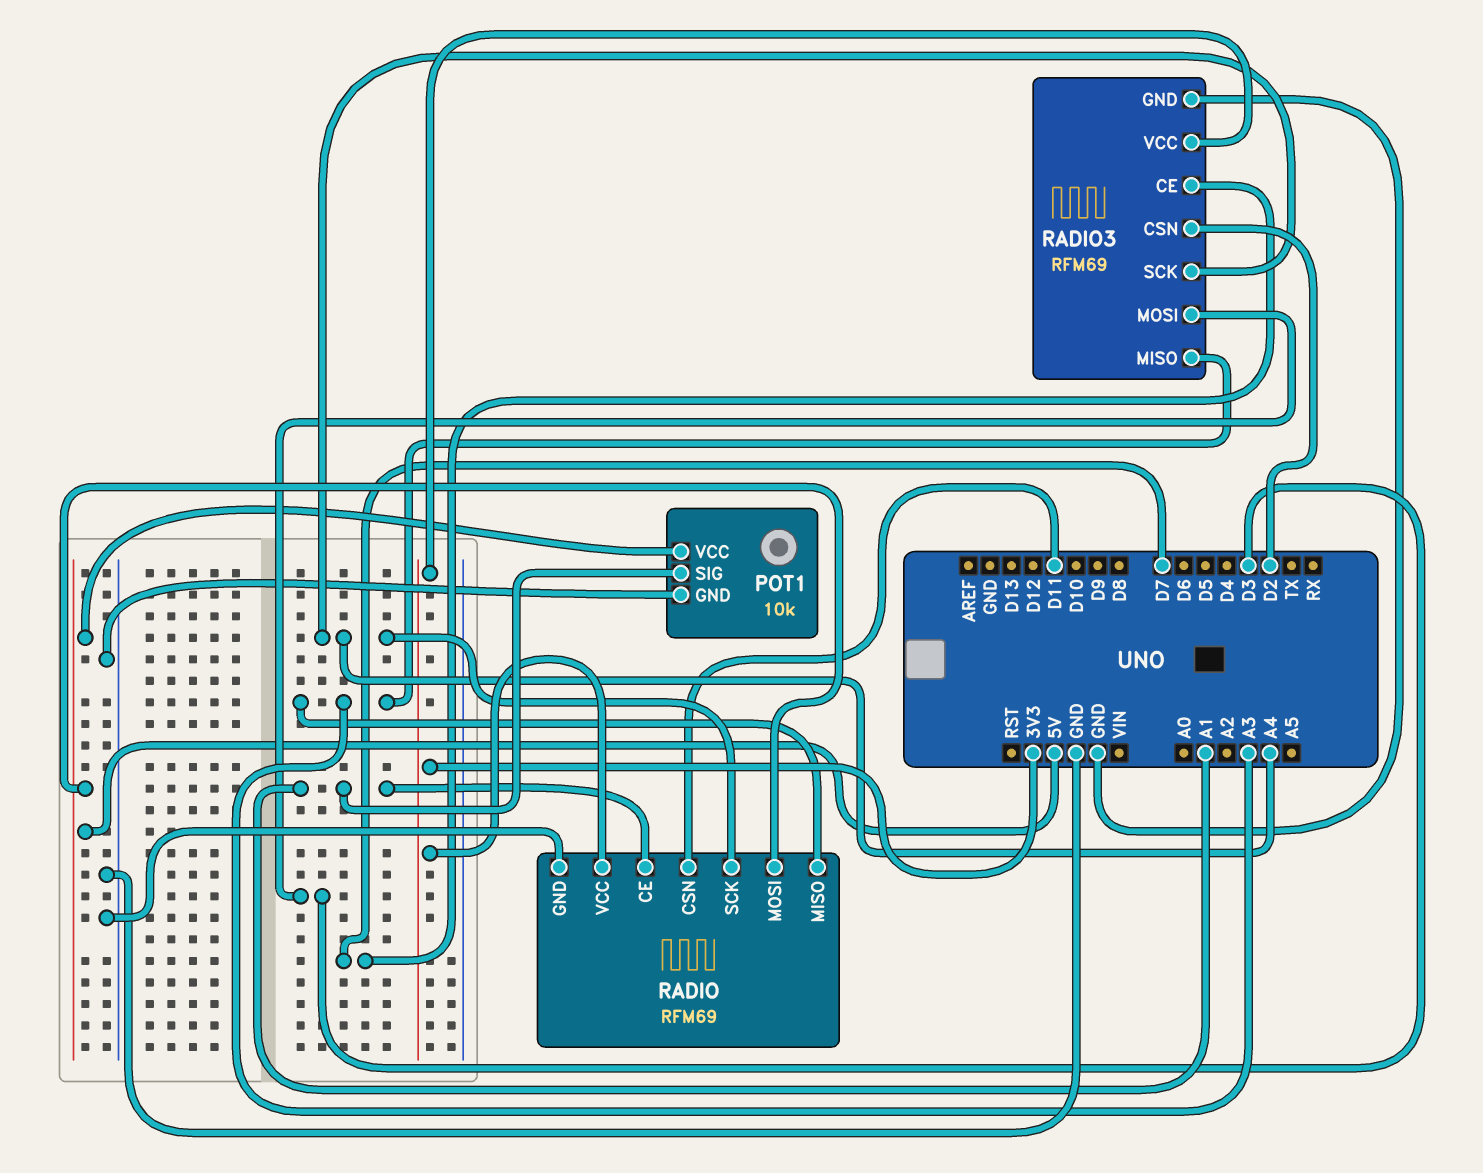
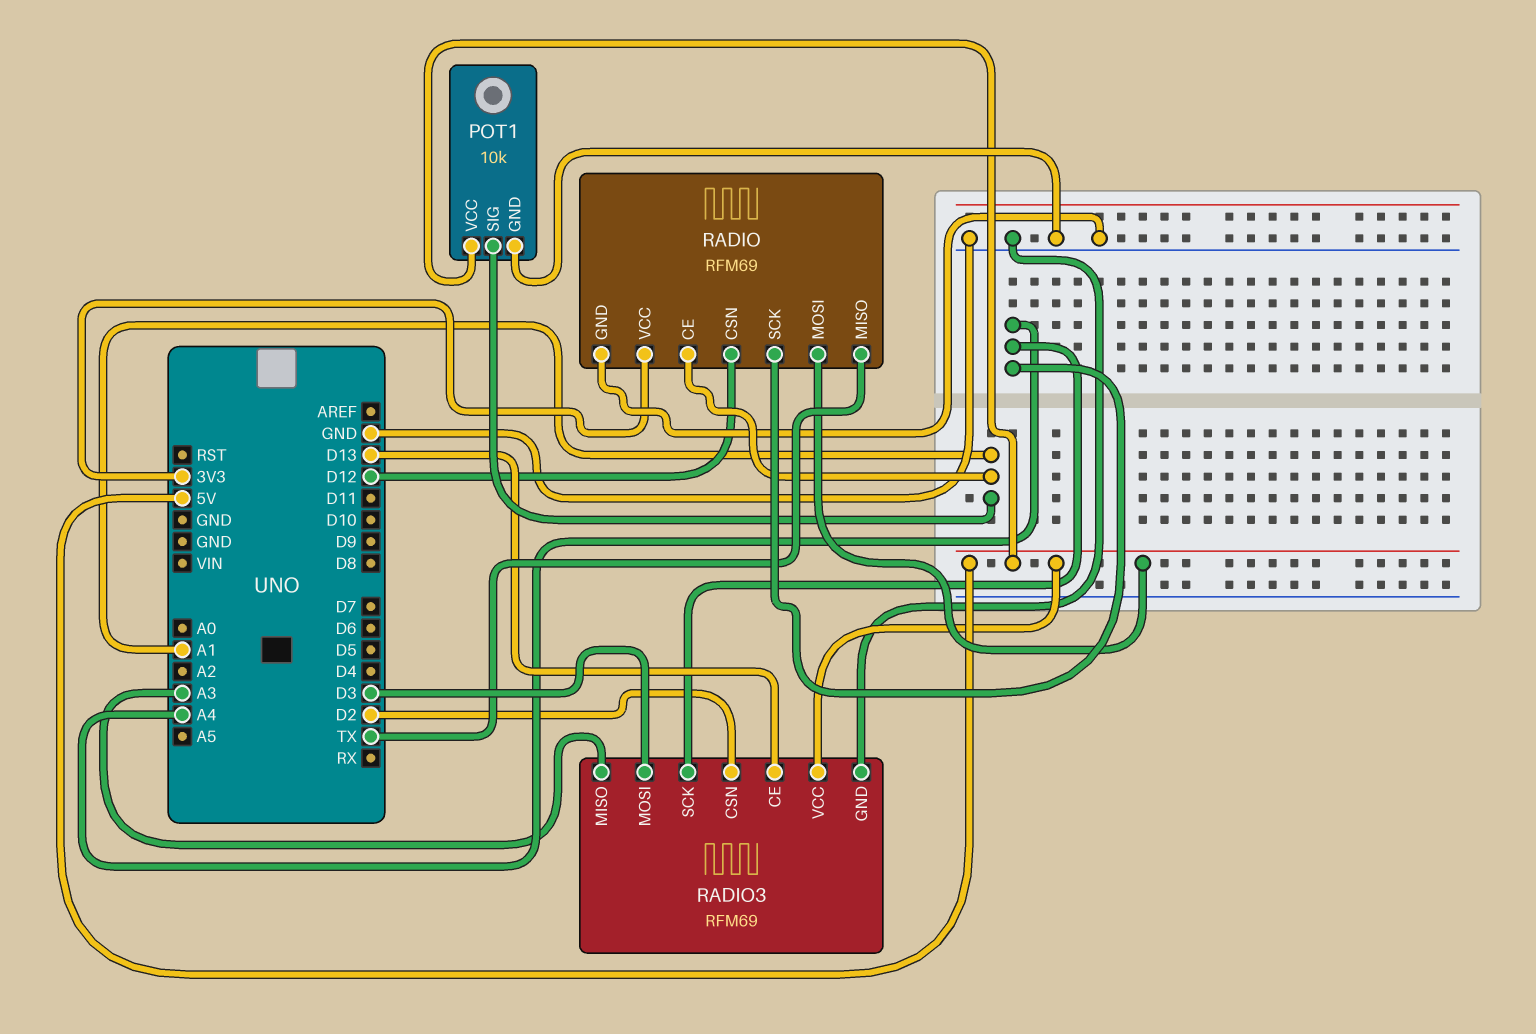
RADIO pin CSN: D11 -> D12
RADIO pin MISO: A3 -> TX
RADIO3 pin CE: D7 -> D13
RADIO3 pin VCC: 3V3 -> 5V

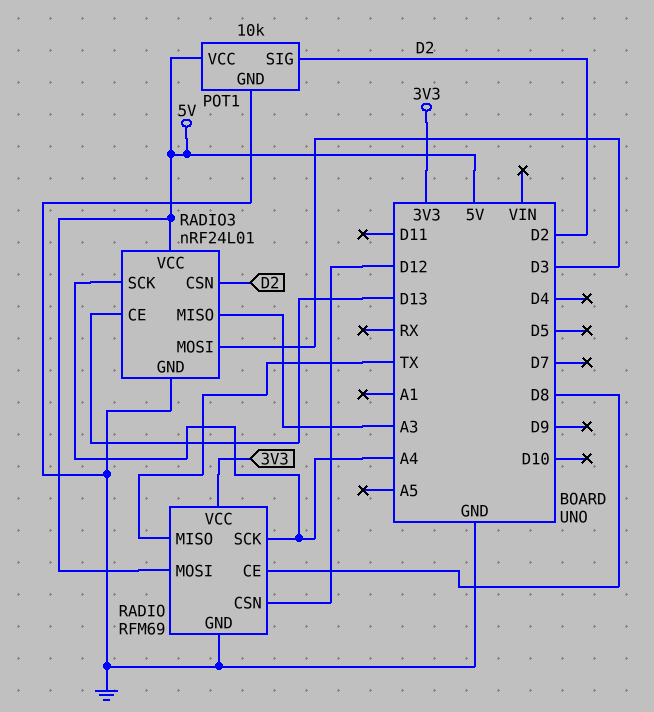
POT1 pin SIG: A1 -> D2
RADIO pin CE: A1 -> D8
RADIO3: RFM69 -> nRF24L01

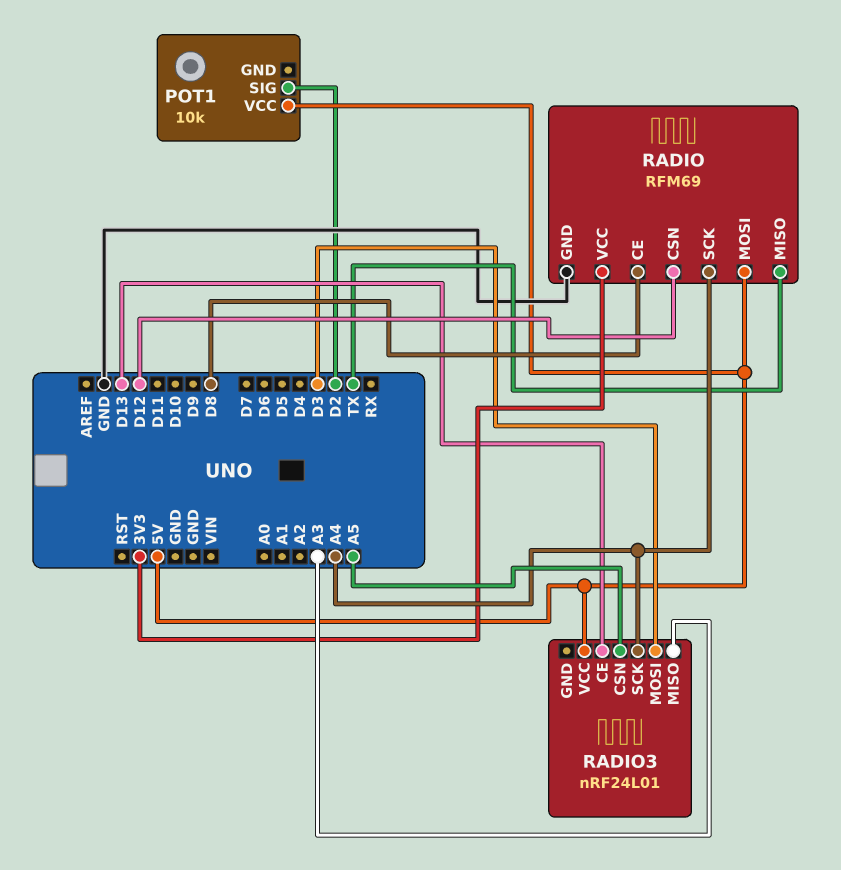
POT1 pin GND: GND -> none
RADIO3 pin CSN: D2 -> A5
RADIO3 pin GND: GND -> none

